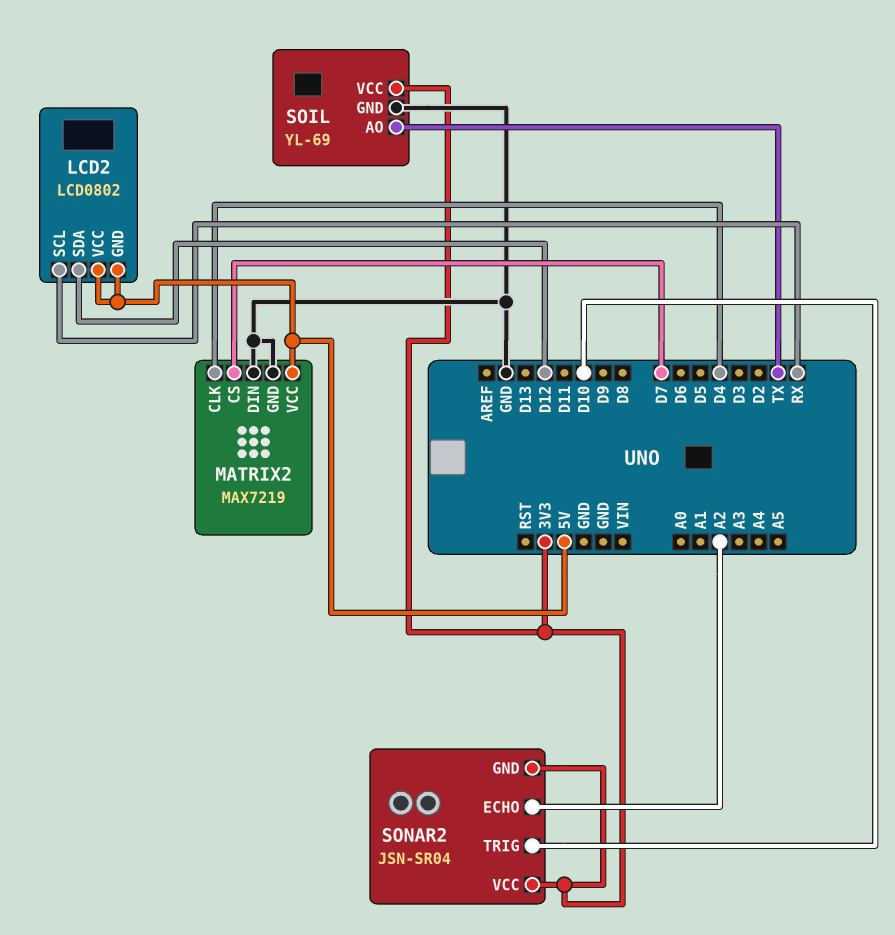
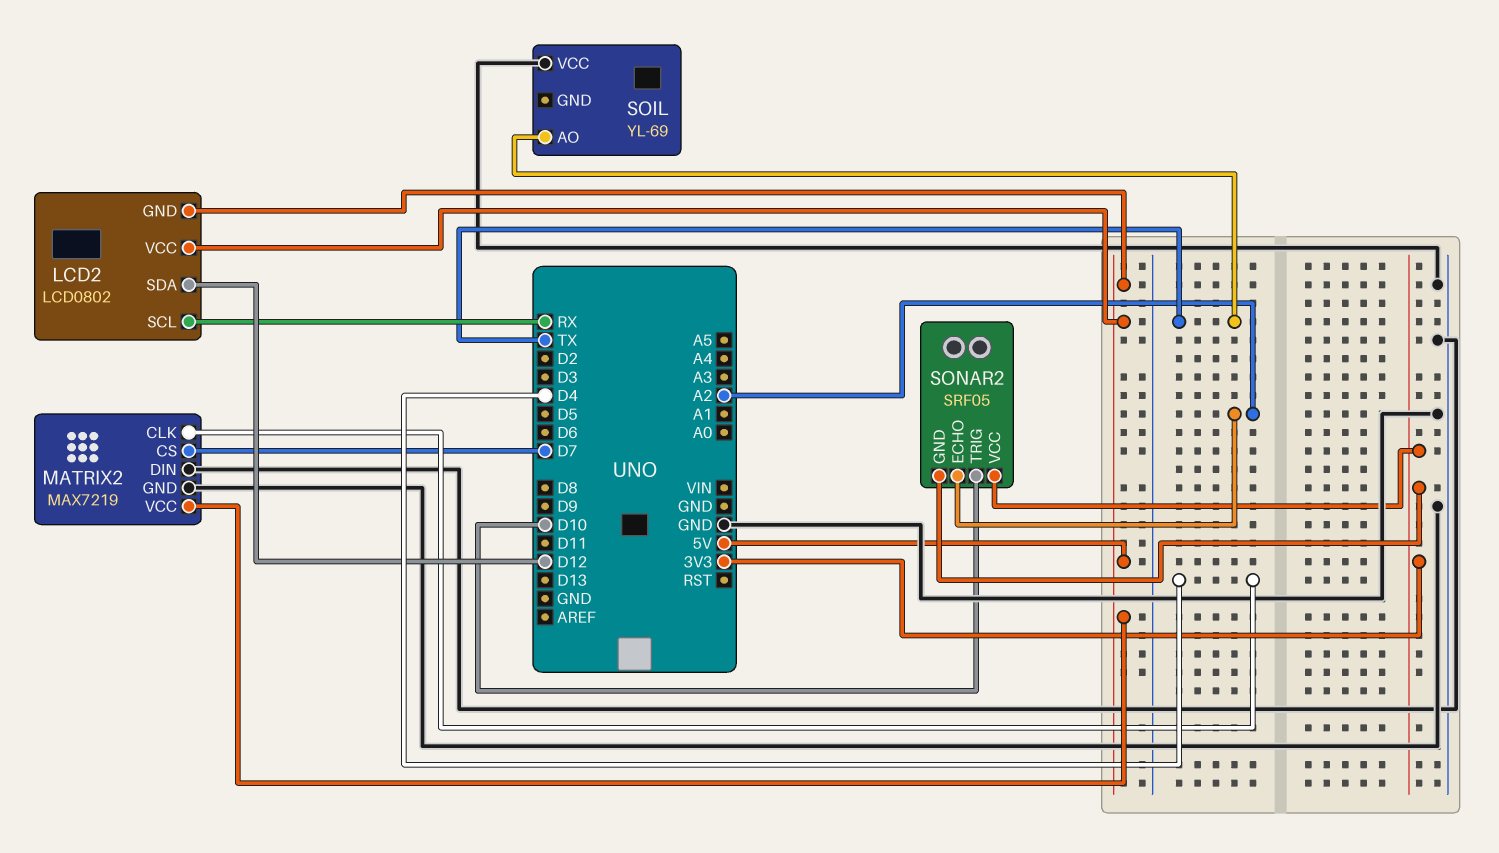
SOIL pin GND: GND -> none
SOIL pin VCC: 3V3 -> GND
SONAR2: JSN-SR04 -> SRF05

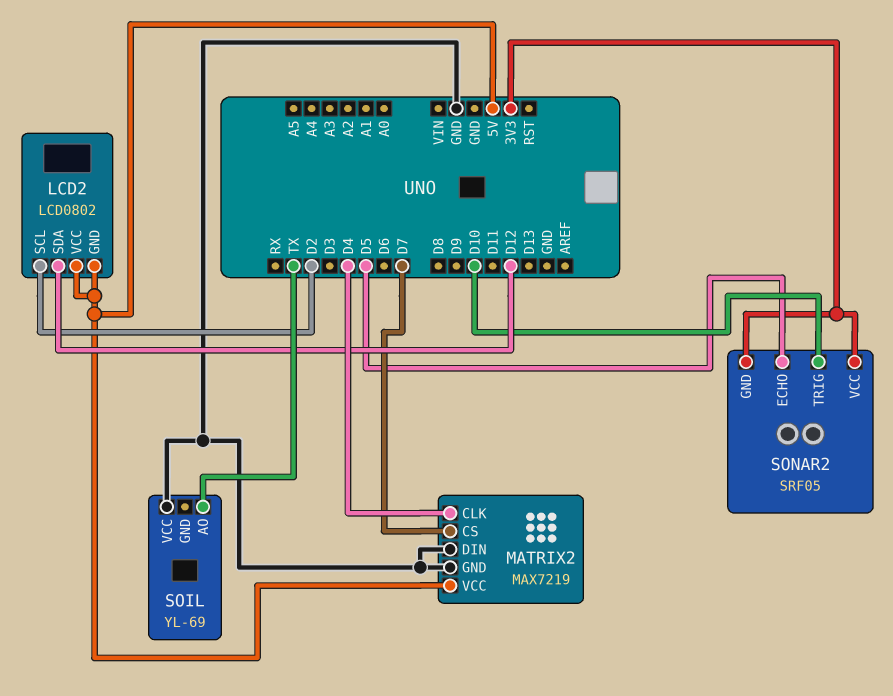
LCD2 pin SCL: RX -> D2
SONAR2 pin ECHO: A2 -> D5

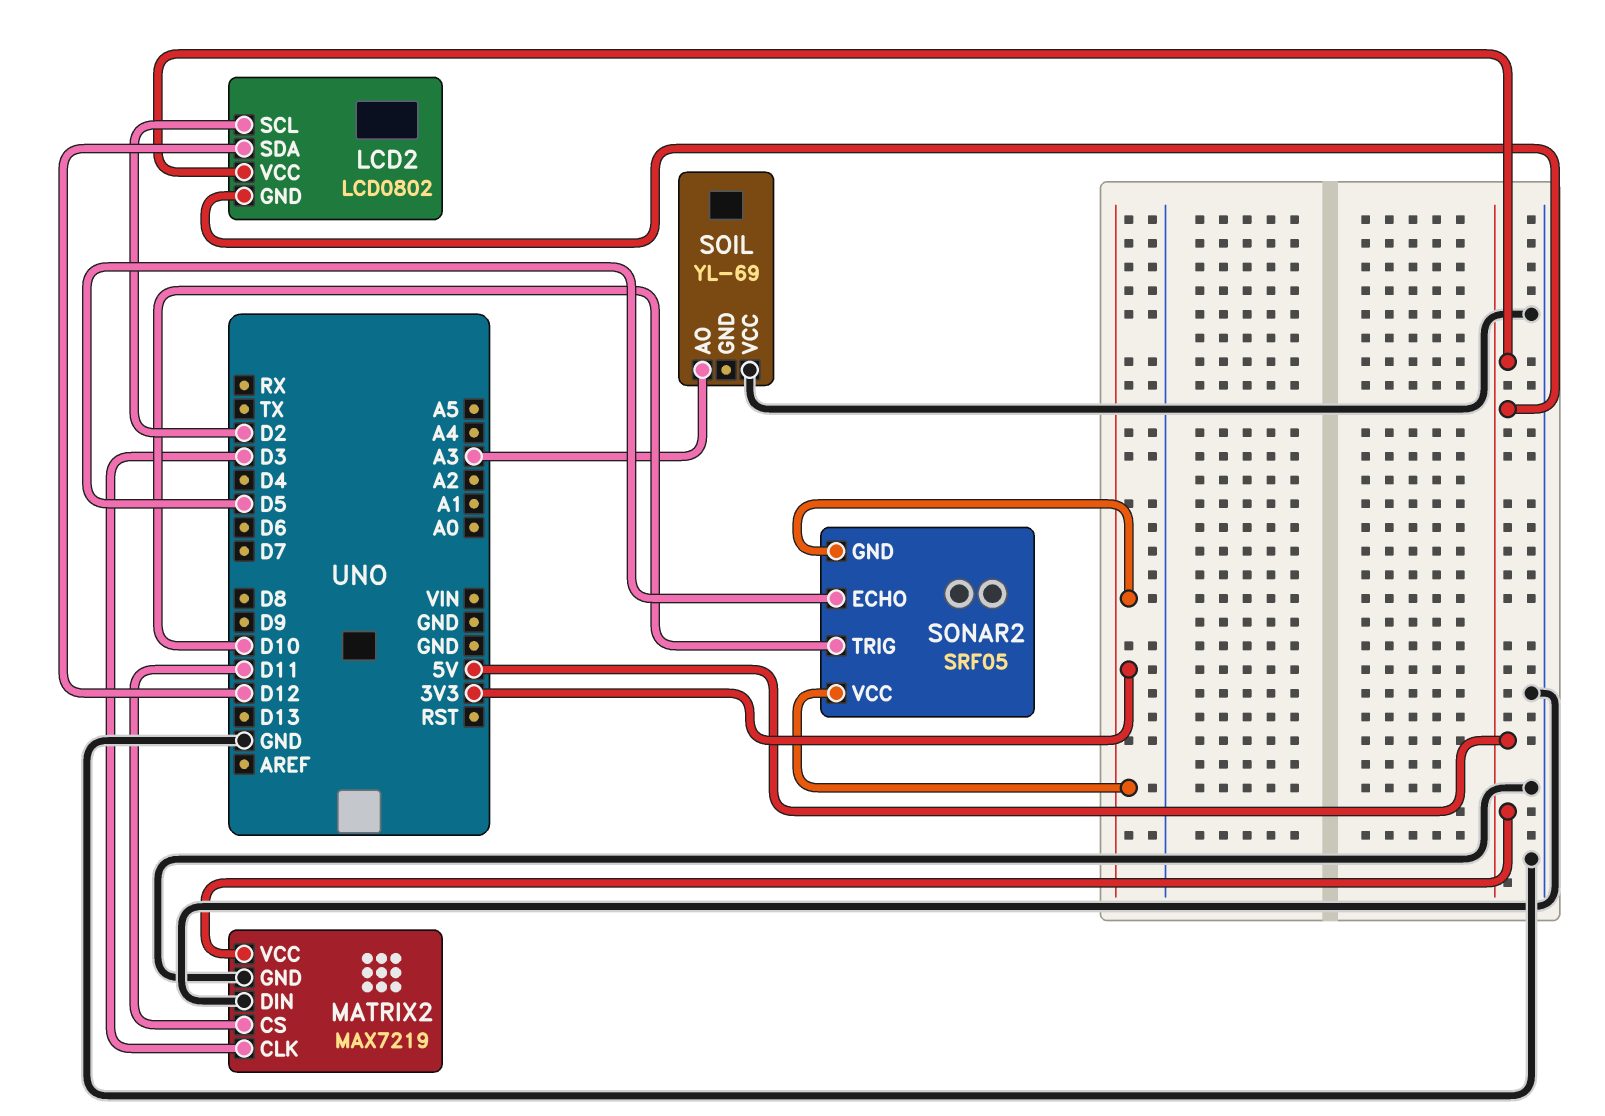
MATRIX2 pin CLK: D4 -> D3
MATRIX2 pin CS: D7 -> D11
SOIL pin AO: TX -> A3

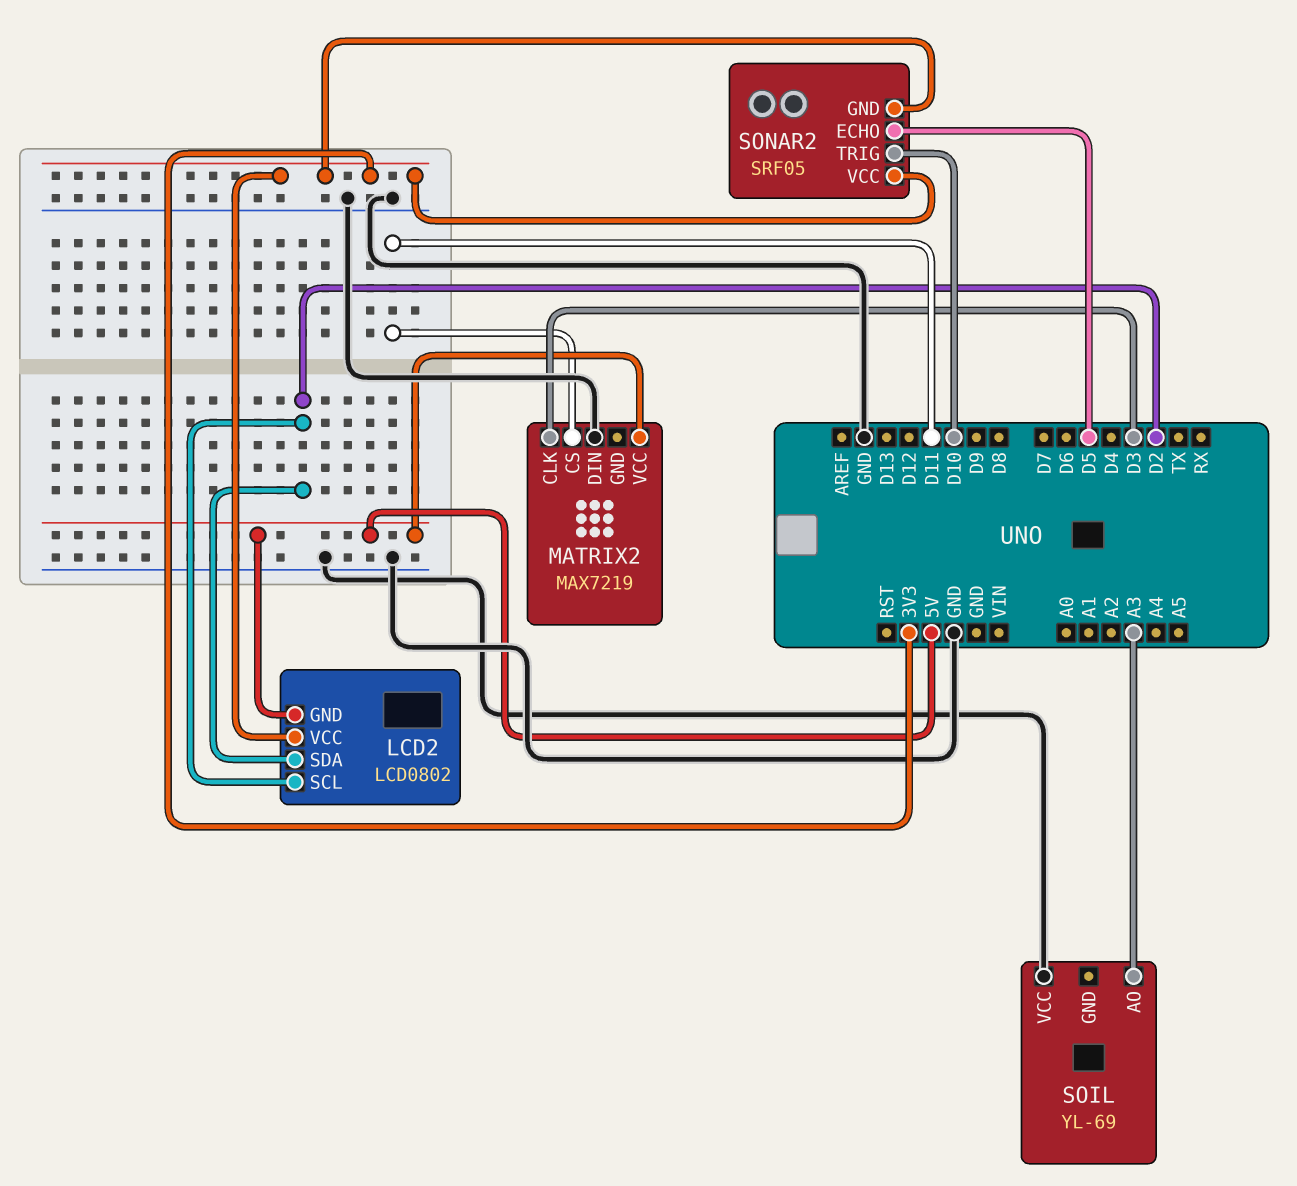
LCD2 pin SDA: D12 -> D2
LCD2 pin VCC: 5V -> 3V3
MATRIX2 pin GND: GND -> none

